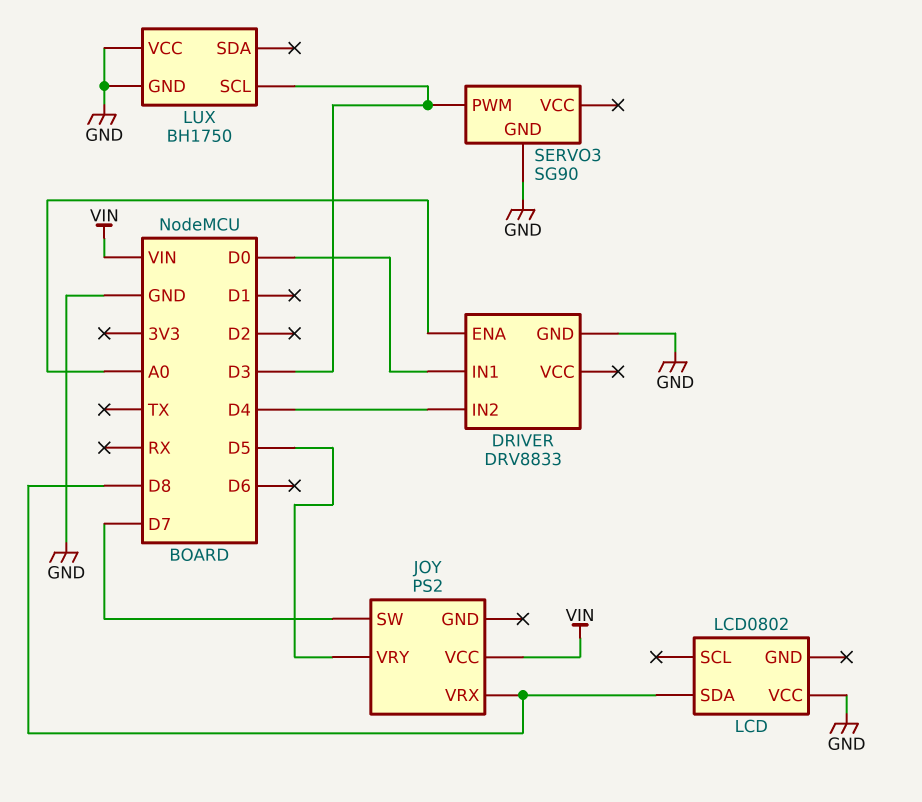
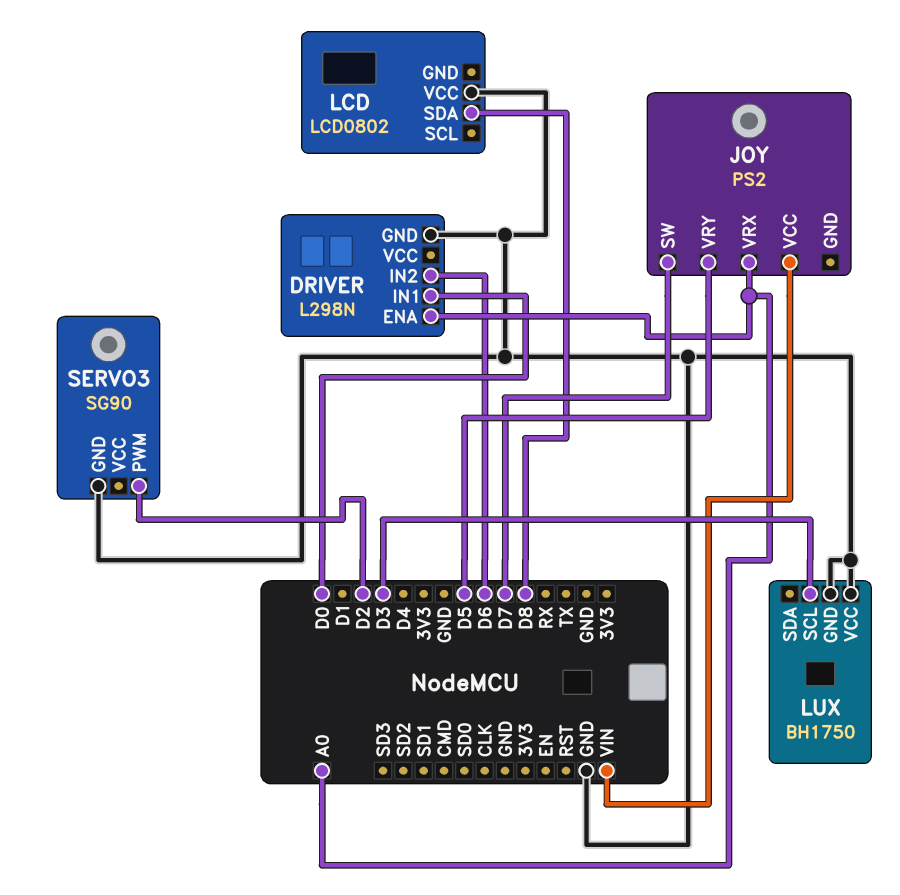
DRIVER: DRV8833 -> L298N
DRIVER pin IN2: D4 -> D6
JOY pin VRX: D8 -> A0
SERVO3 pin PWM: D3 -> D2

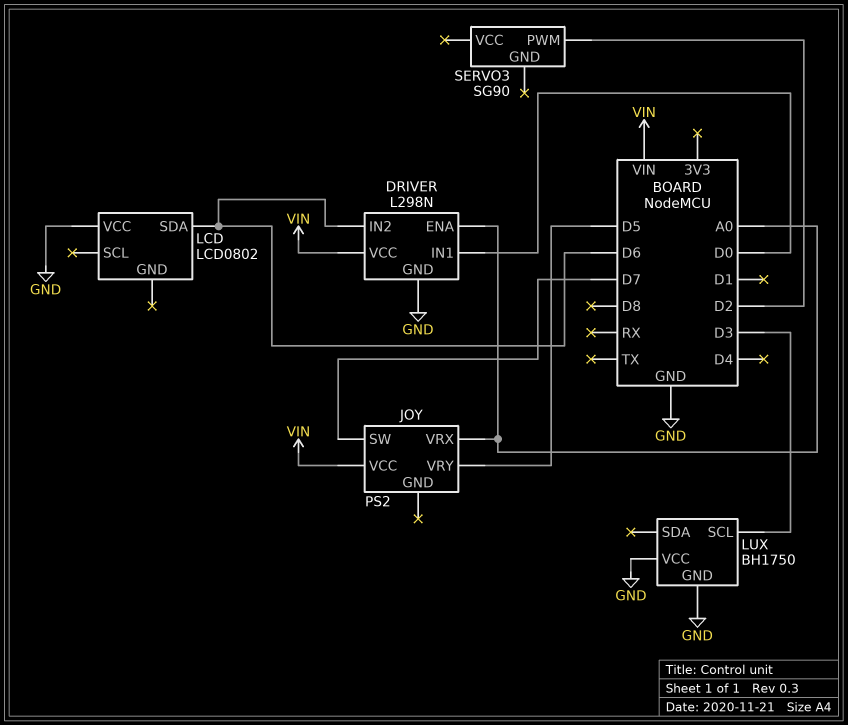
DRIVER pin VCC: none -> VIN
LCD pin SDA: D8 -> D6
SERVO3 pin GND: GND -> none

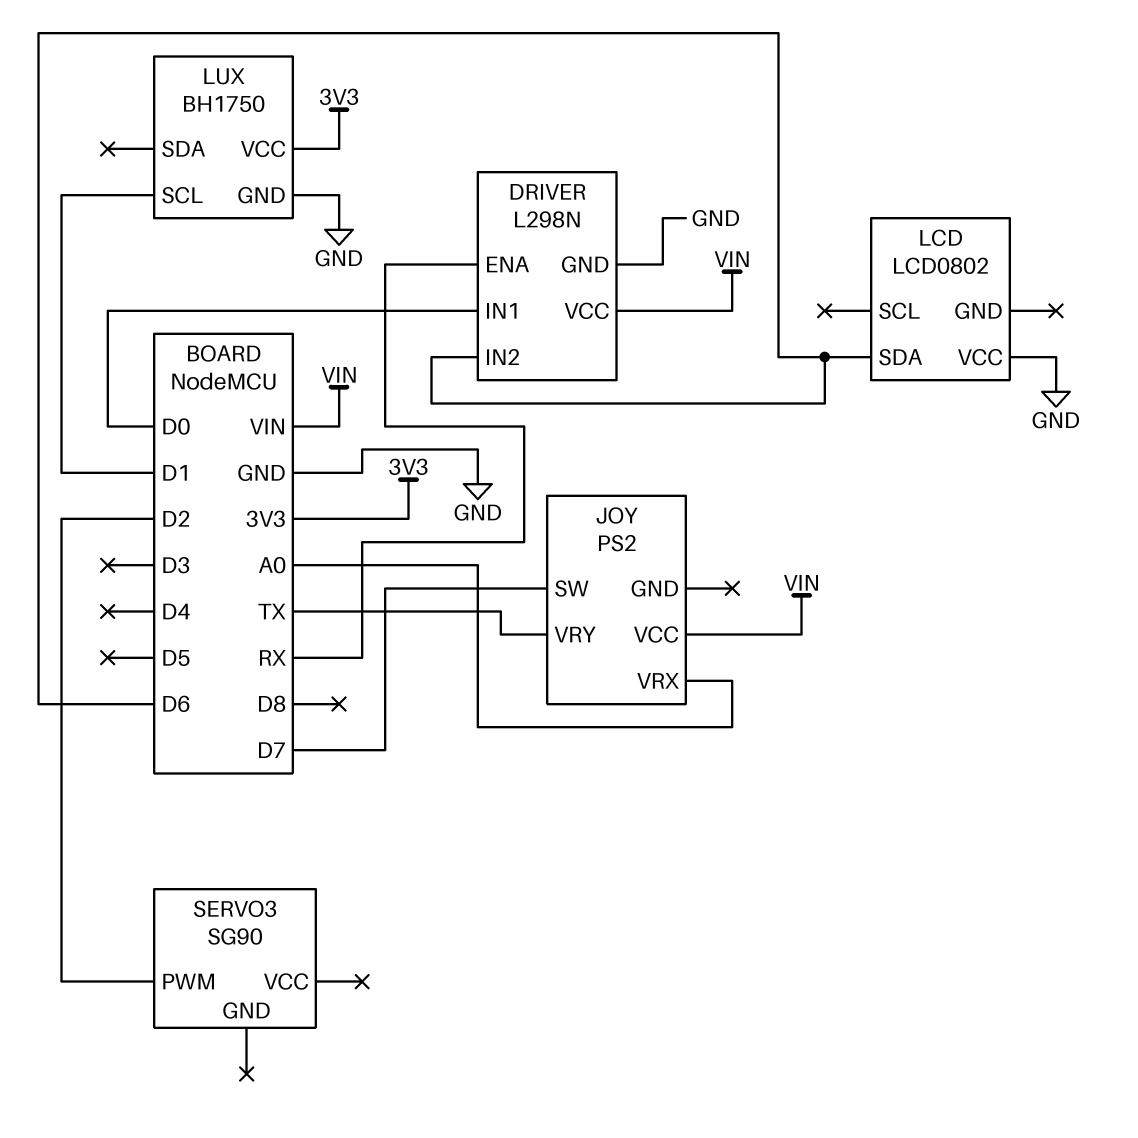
DRIVER pin ENA: A0 -> RX
JOY pin VRY: D5 -> TX
LUX pin SCL: D3 -> D1
LUX pin VCC: GND -> 3V3

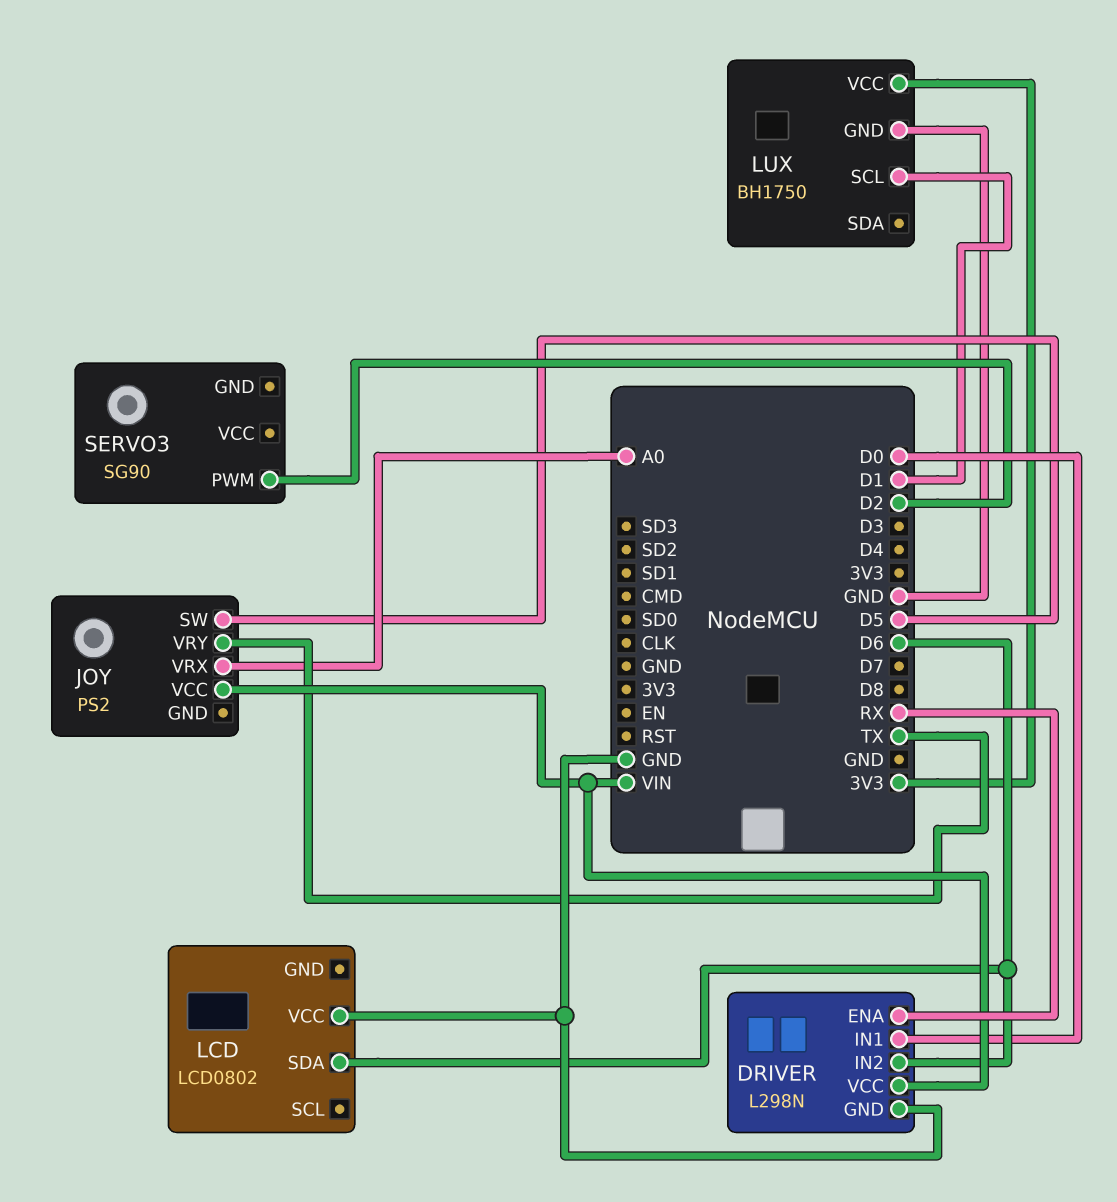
JOY pin SW: D7 -> D5

